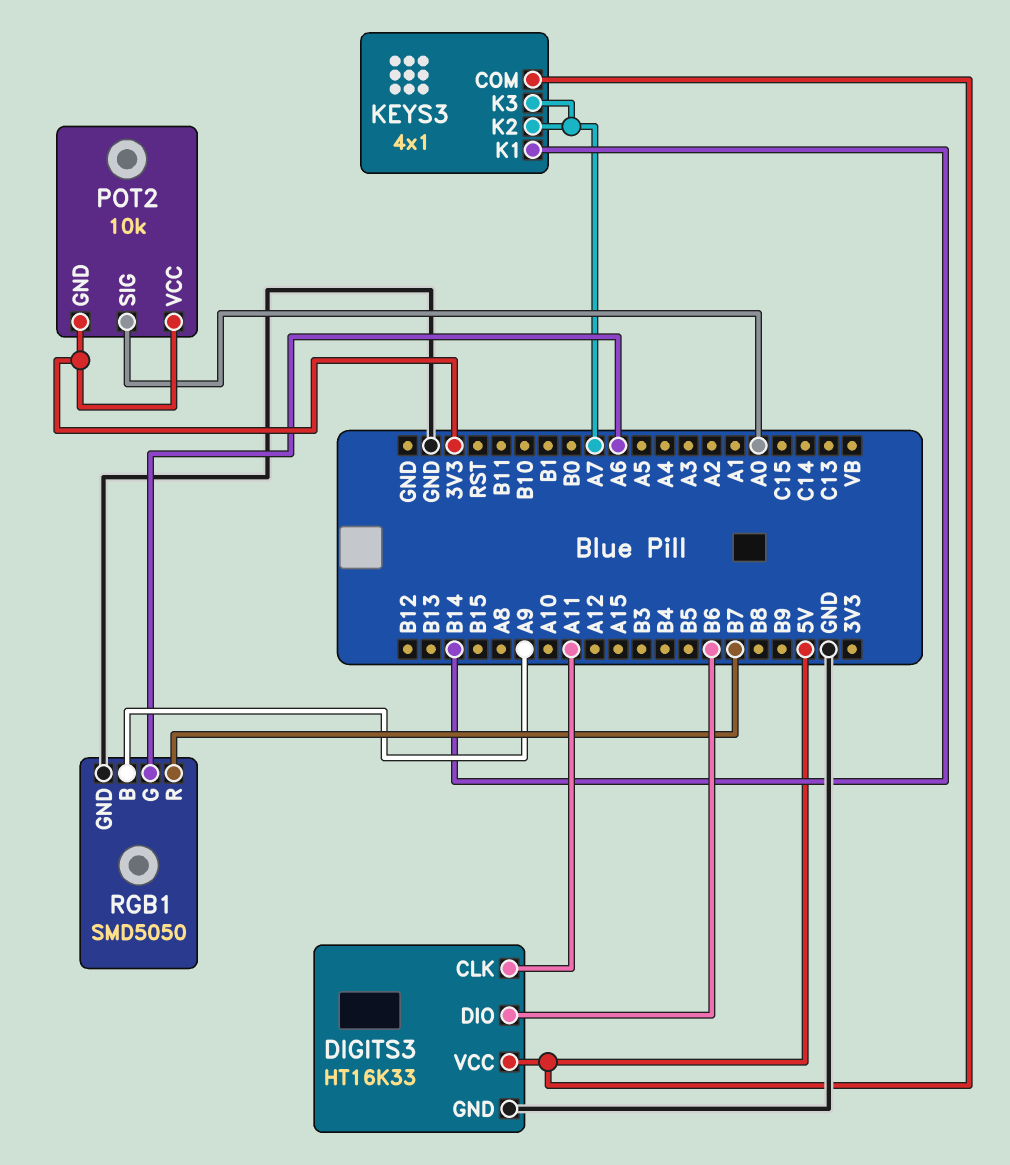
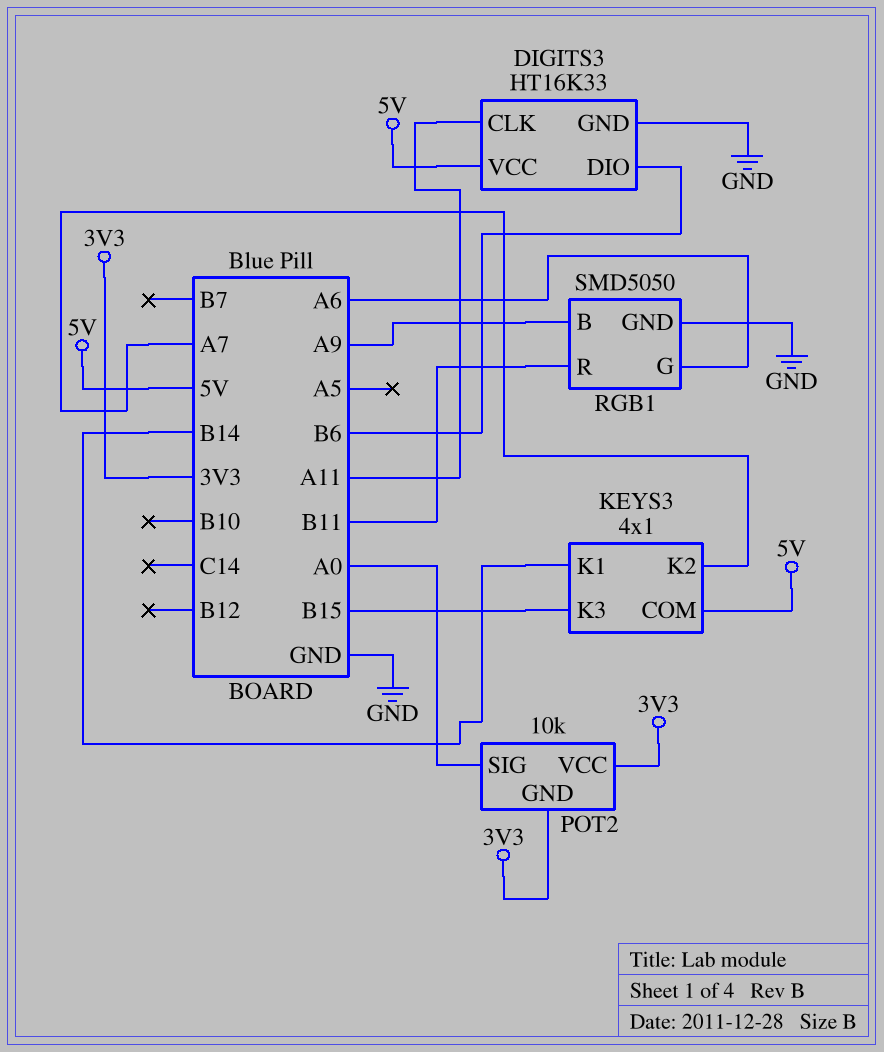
KEYS3 pin K3: A7 -> B15
RGB1 pin R: B7 -> B11

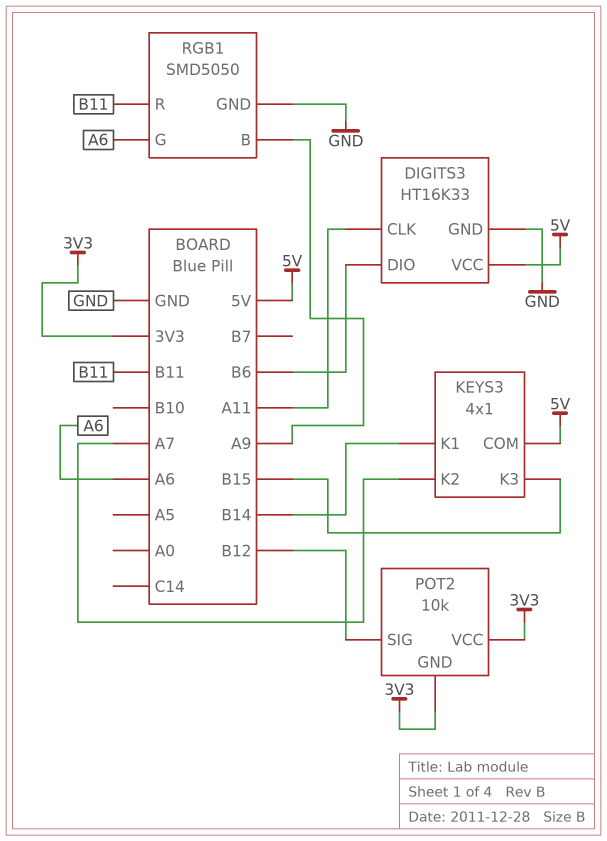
POT2 pin SIG: A0 -> B12

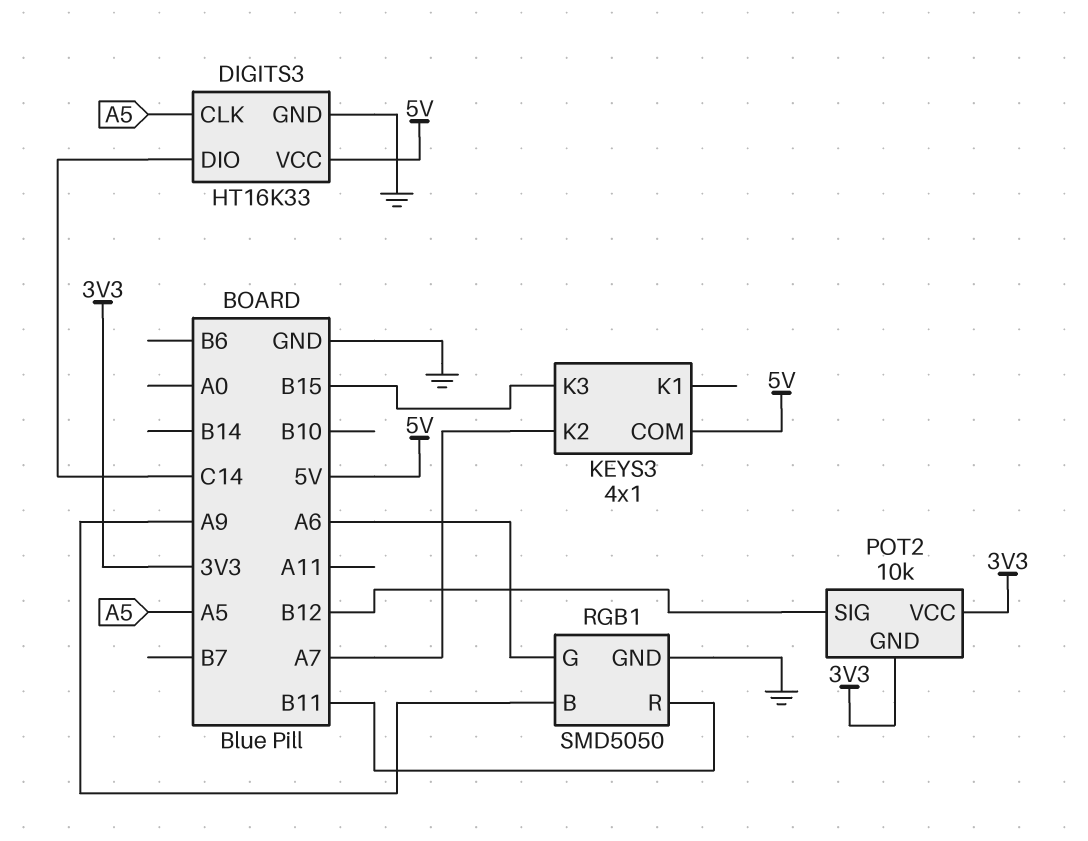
DIGITS3 pin CLK: A11 -> A5
DIGITS3 pin DIO: B6 -> C14
KEYS3 pin K1: B14 -> none

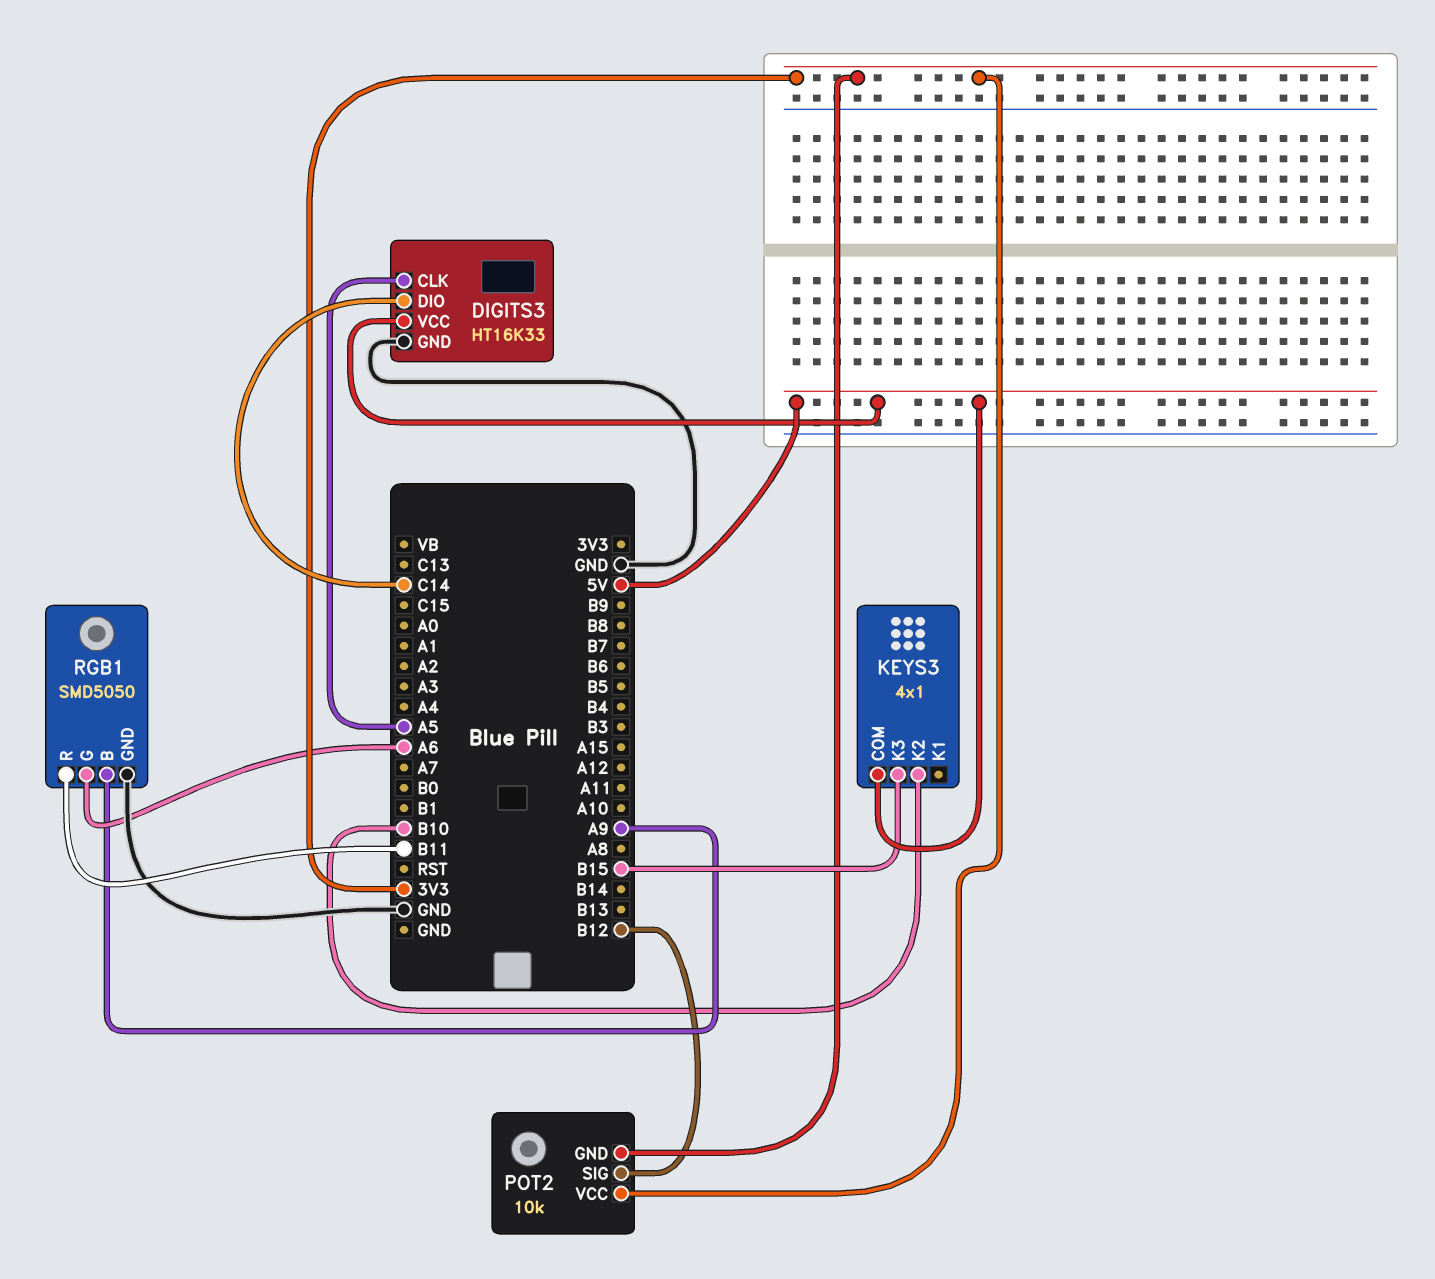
KEYS3 pin K2: A7 -> B10

